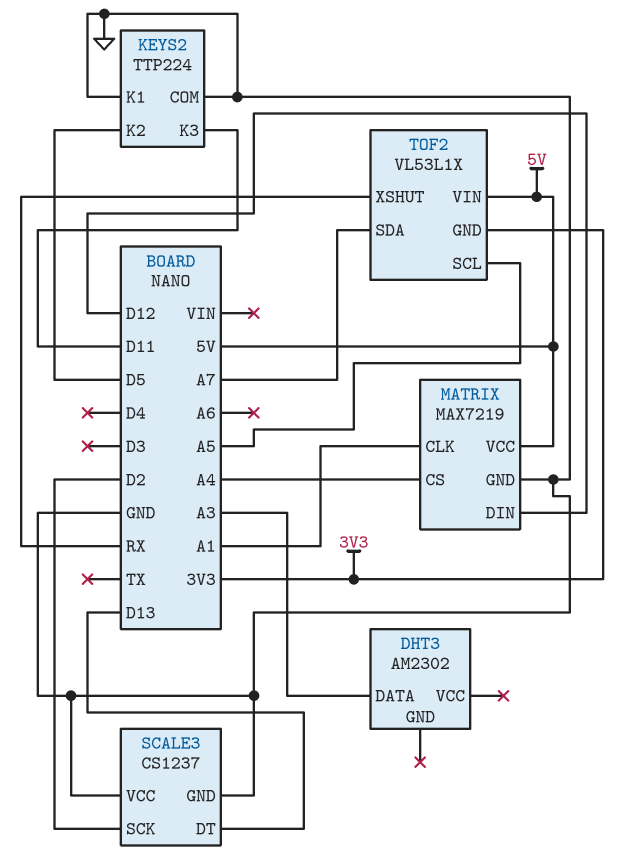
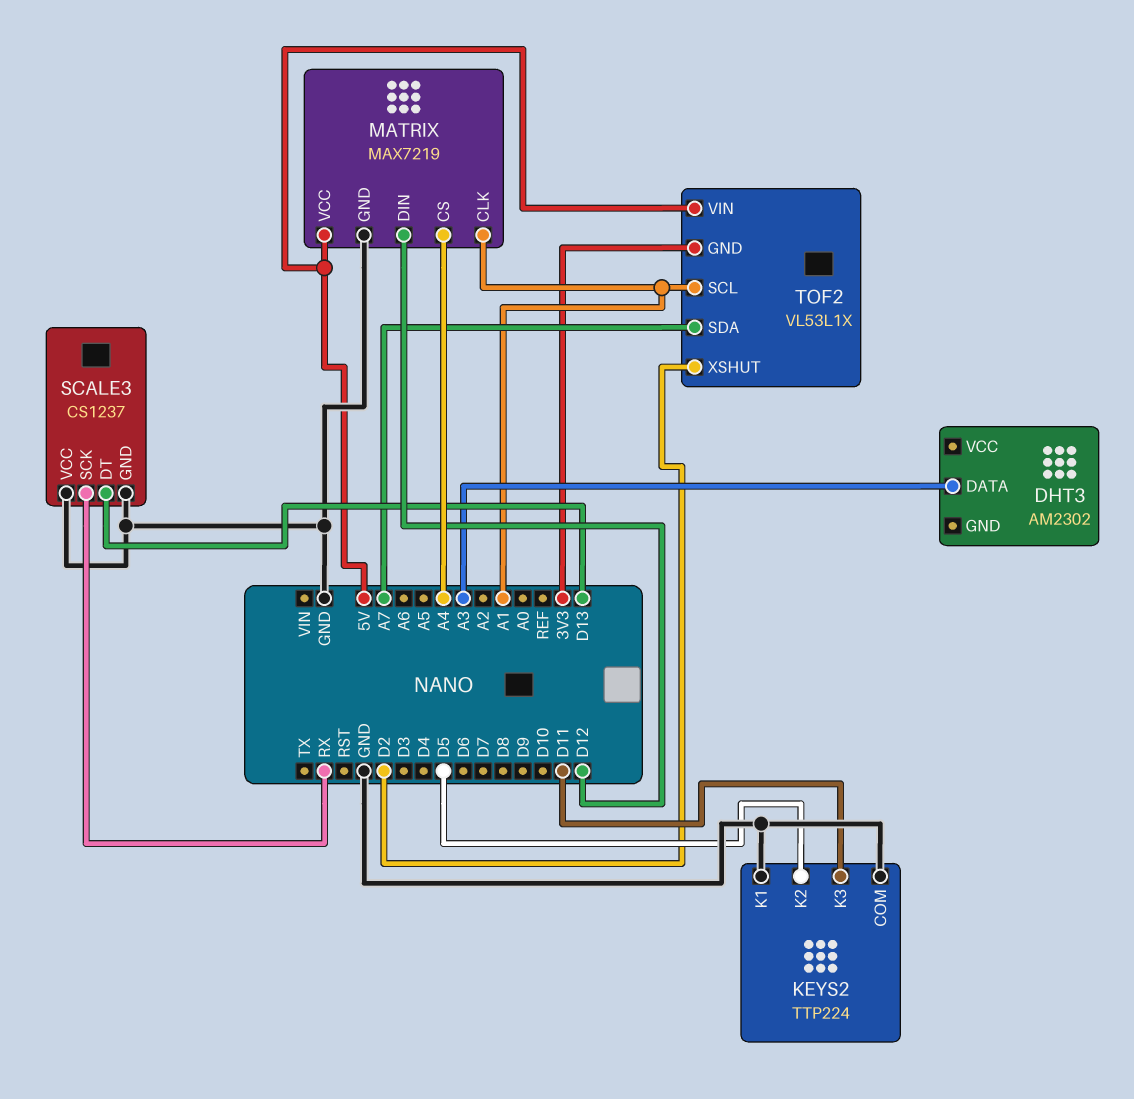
SCALE3 pin SCK: D2 -> RX
TOF2 pin SCL: A5 -> A1
TOF2 pin XSHUT: RX -> D2

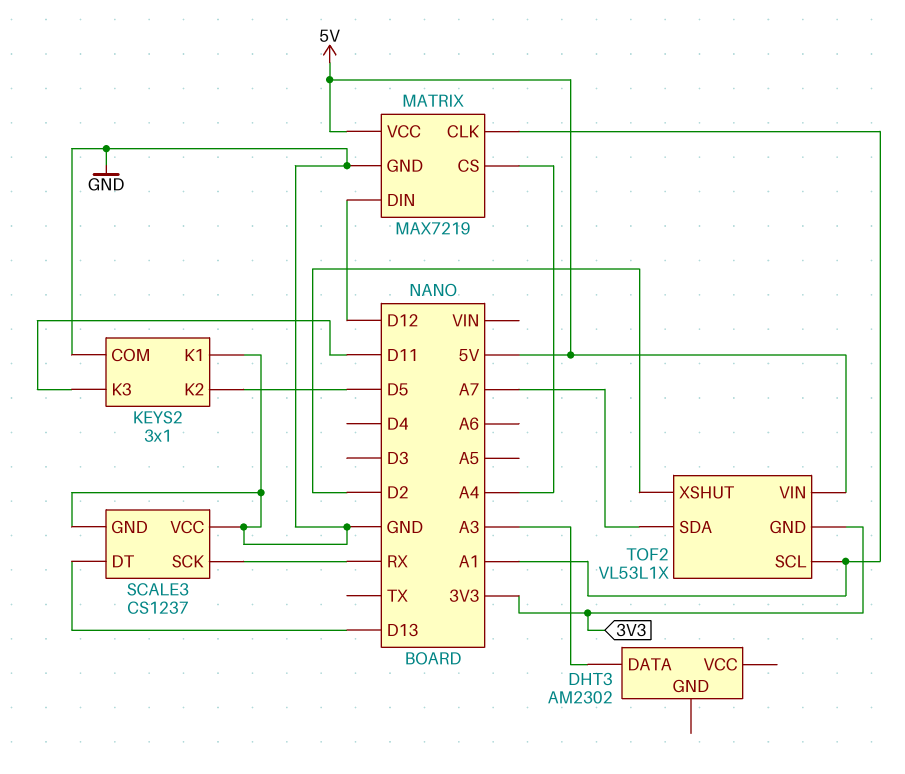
KEYS2: TTP224 -> 3x1

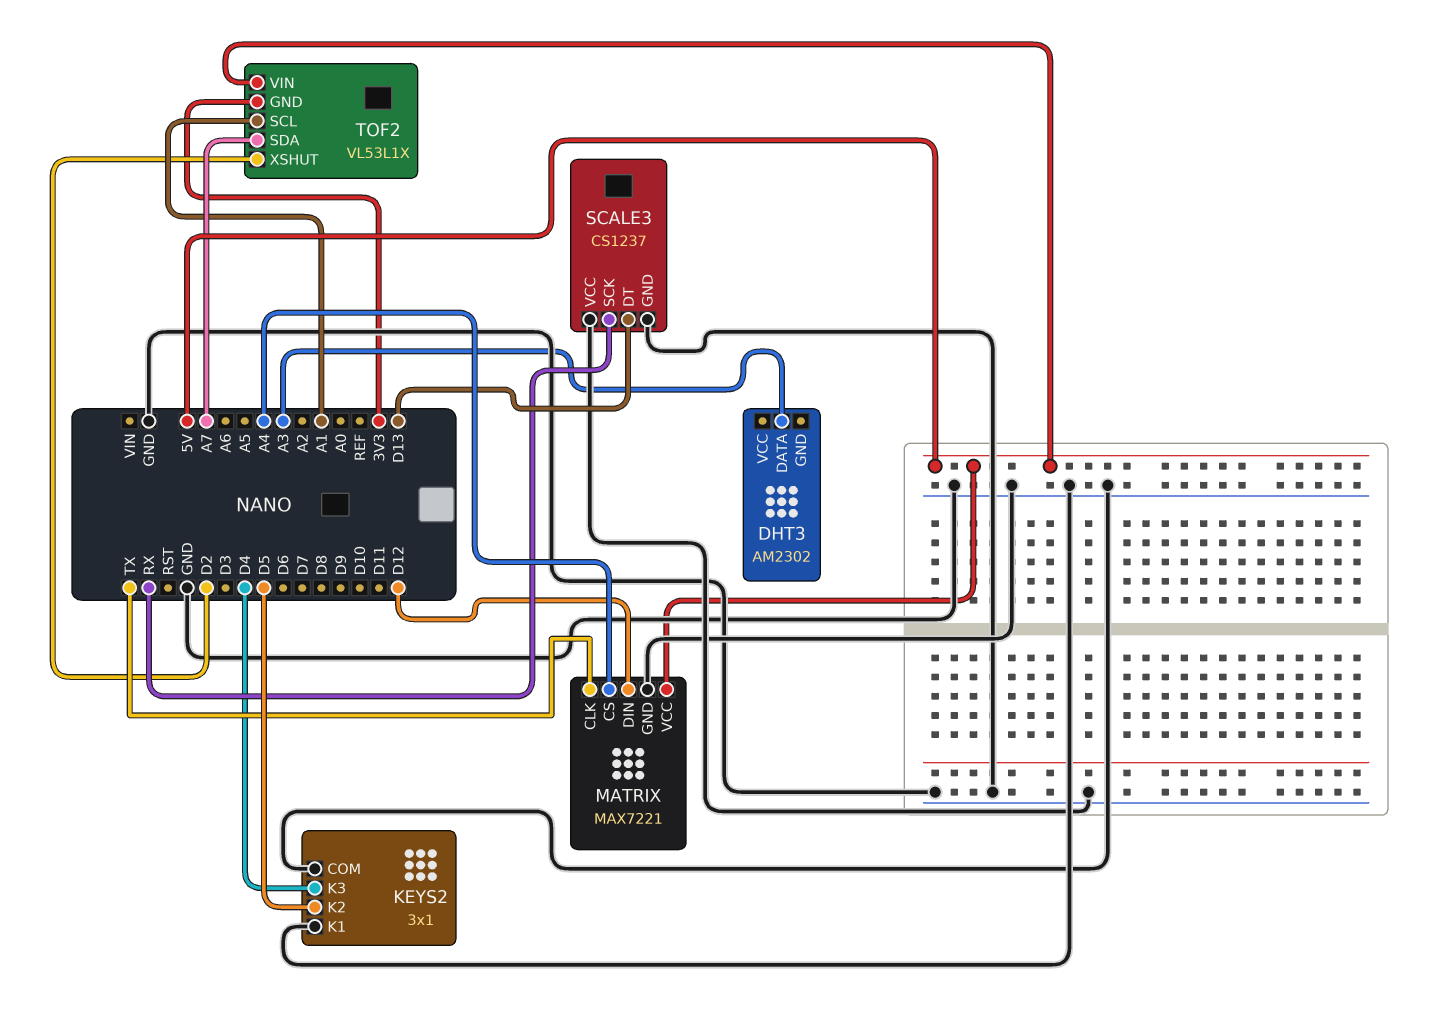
KEYS2 pin K3: D11 -> D4
MATRIX: MAX7219 -> MAX7221
MATRIX pin CLK: A1 -> TX

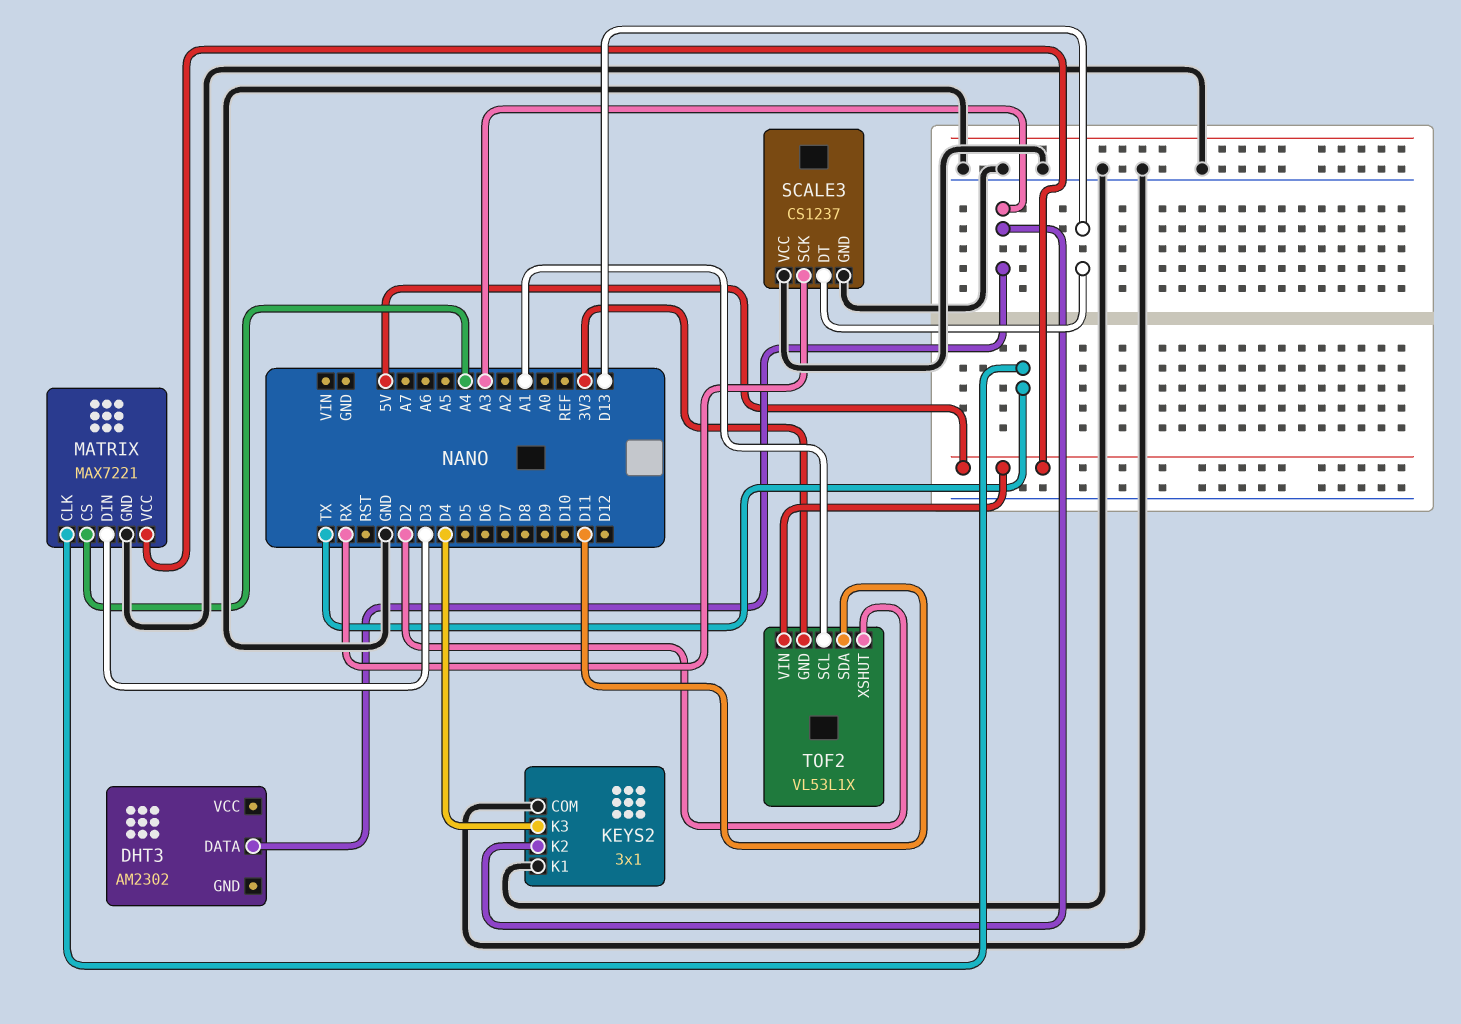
KEYS2 pin K2: D5 -> A3
MATRIX pin DIN: D12 -> D3
TOF2 pin SDA: A7 -> D11

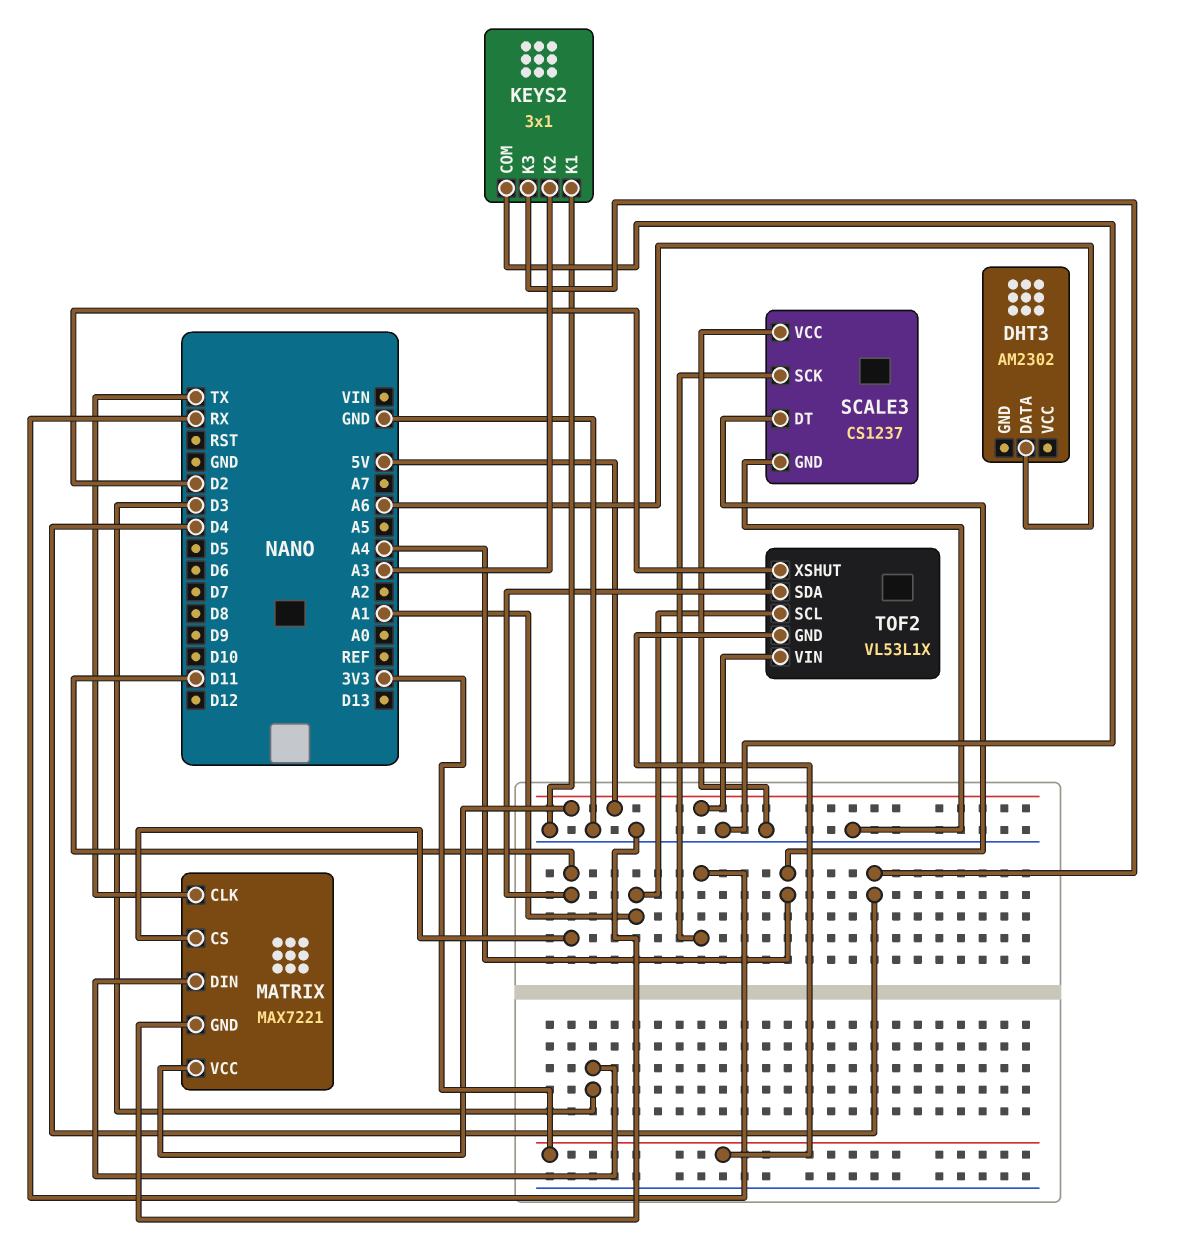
DHT3 pin DATA: A3 -> A6
MATRIX pin CS: A4 -> D11
SCALE3 pin DT: D13 -> A4

